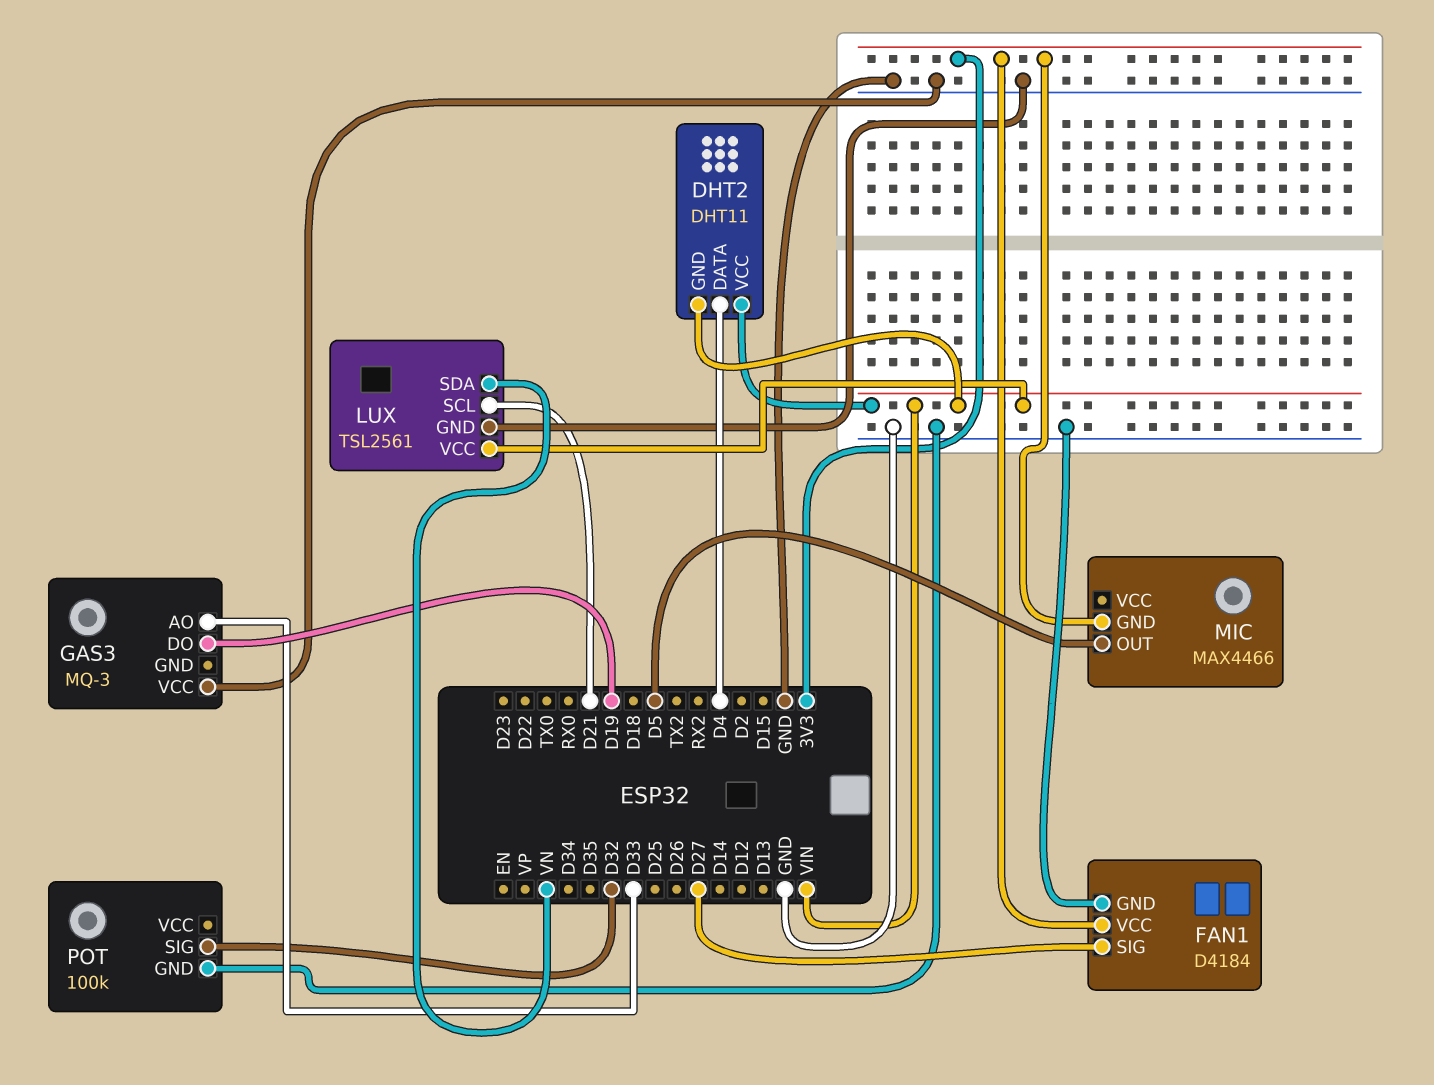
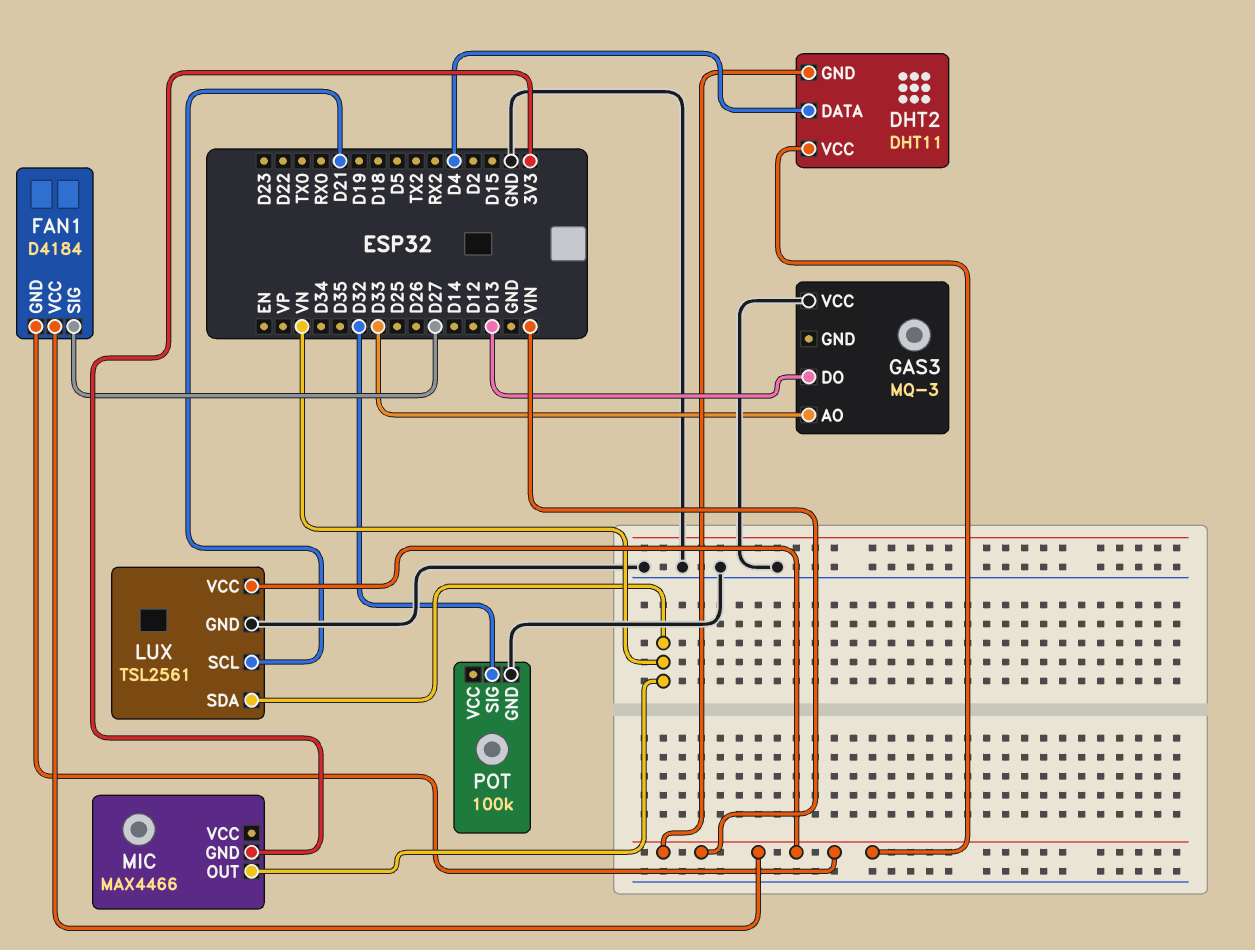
FAN1 pin GND: GND -> VIN
FAN1 pin VCC: 3V3 -> VIN
GAS3 pin DO: D19 -> D13
MIC pin OUT: D5 -> VN

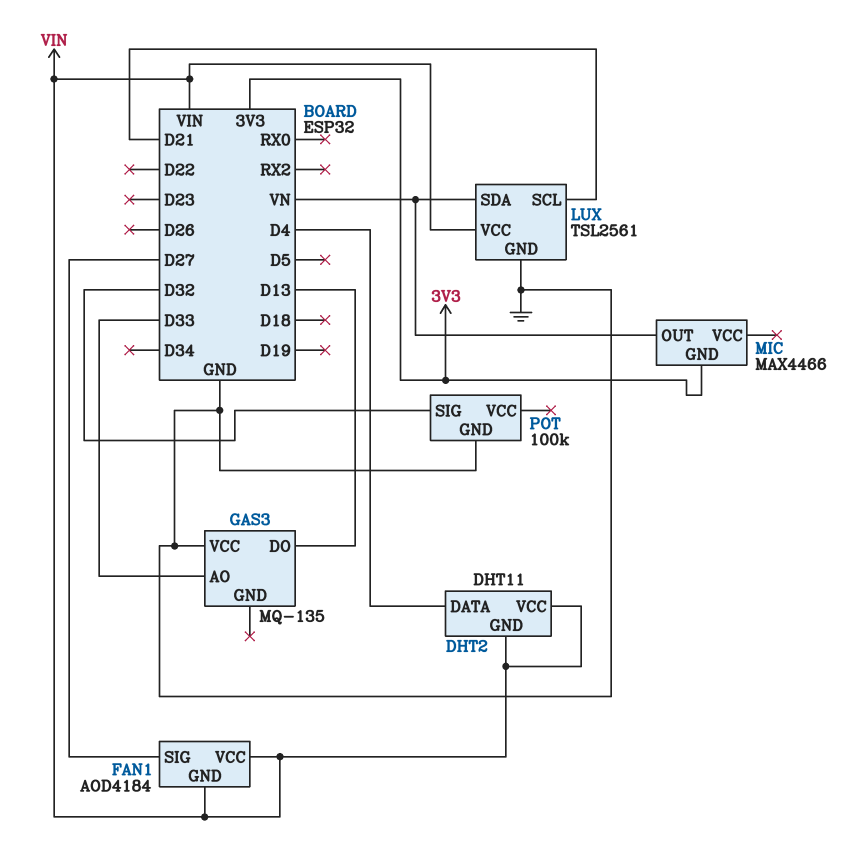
FAN1: D4184 -> AOD4184
GAS3: MQ-3 -> MQ-135

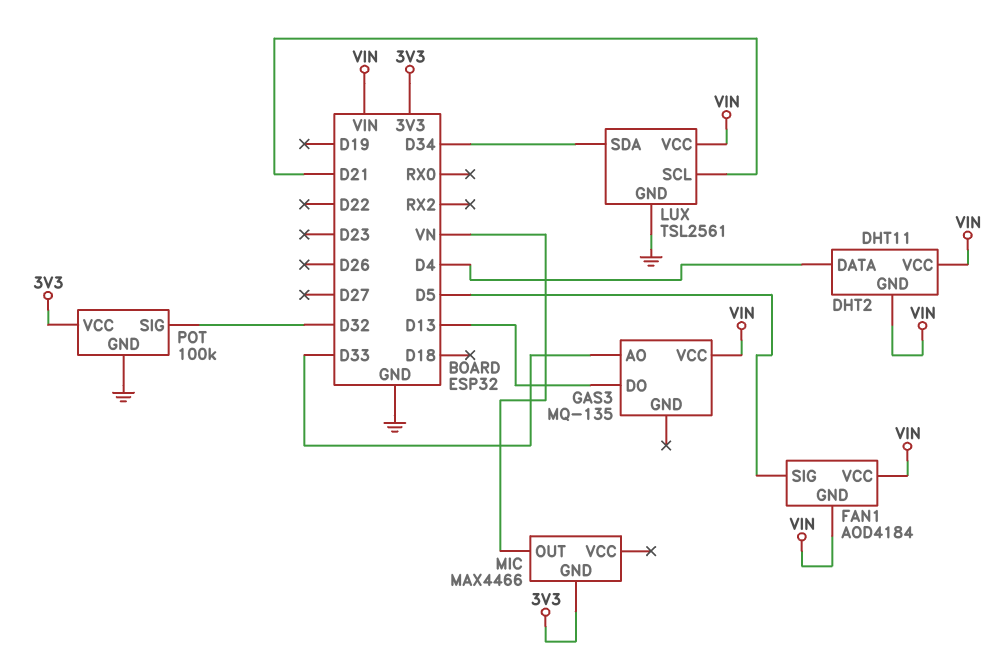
FAN1 pin SIG: D27 -> D5
GAS3 pin VCC: GND -> VIN
LUX pin SDA: VN -> D34
POT pin VCC: none -> 3V3

